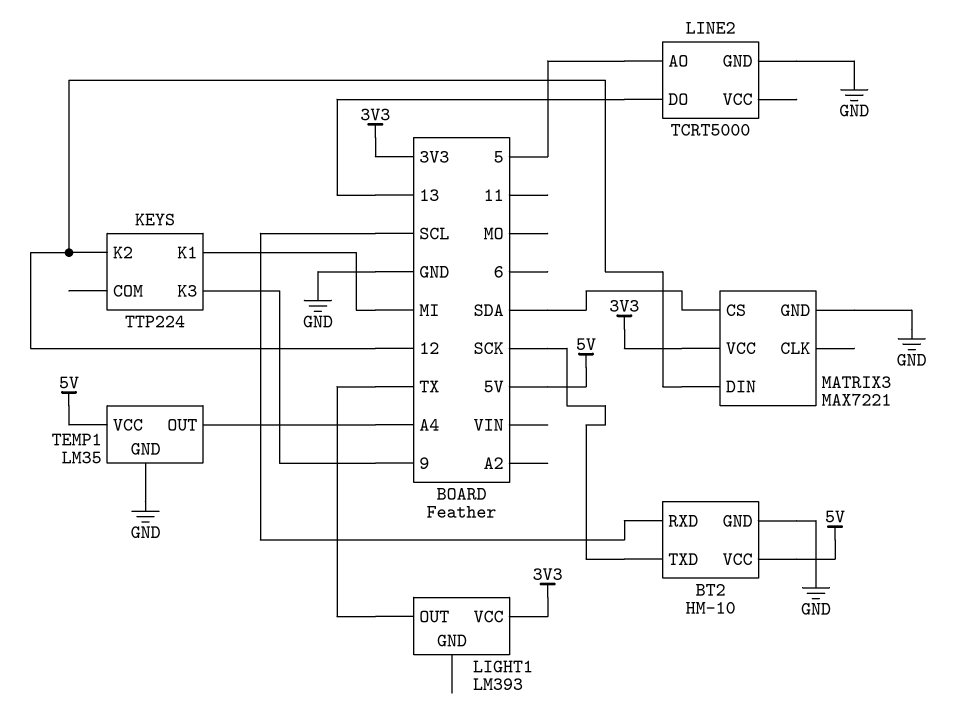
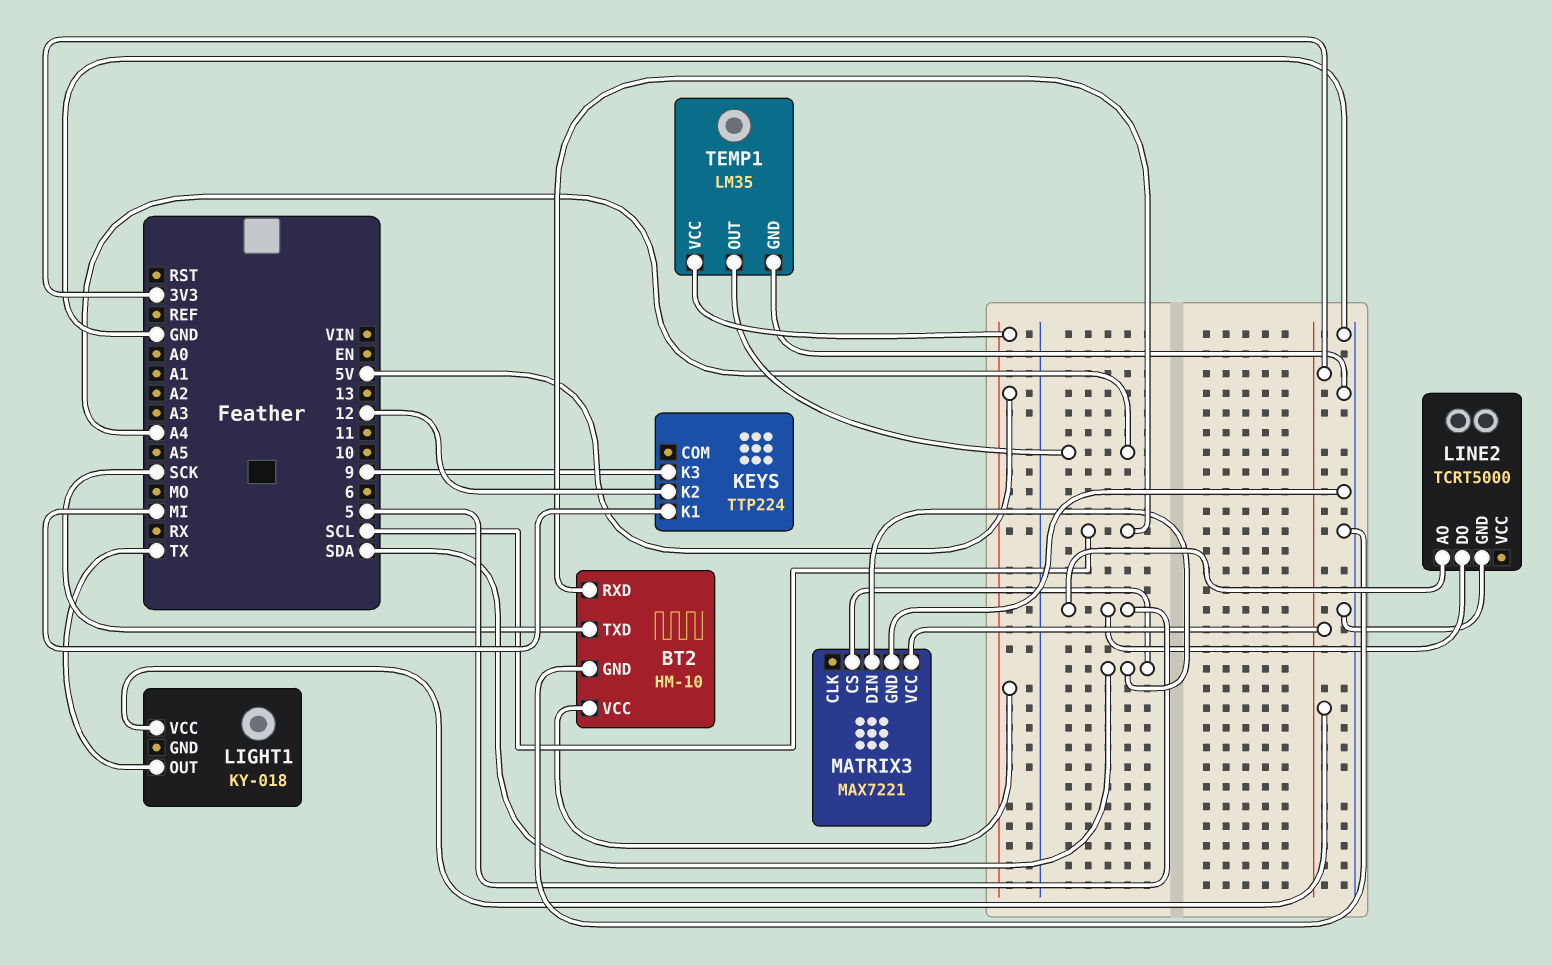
LIGHT1: LM393 -> KY-018
LINE2 pin DO: 13 -> 5
MATRIX3 pin DIN: 12 -> SDA

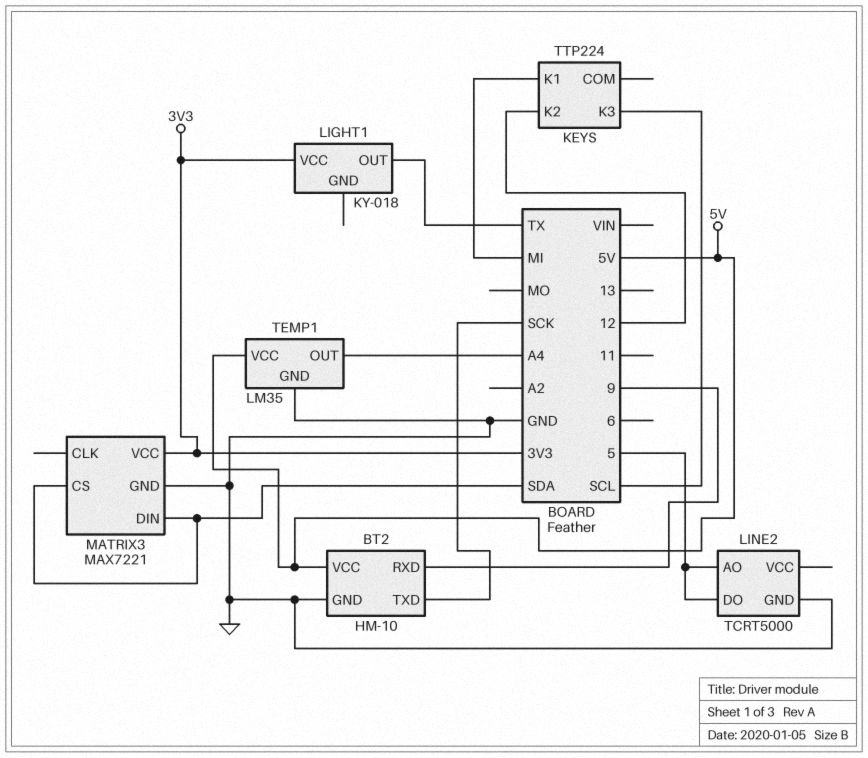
BT2 pin RXD: SCL -> 9
KEYS pin K3: 9 -> SCL

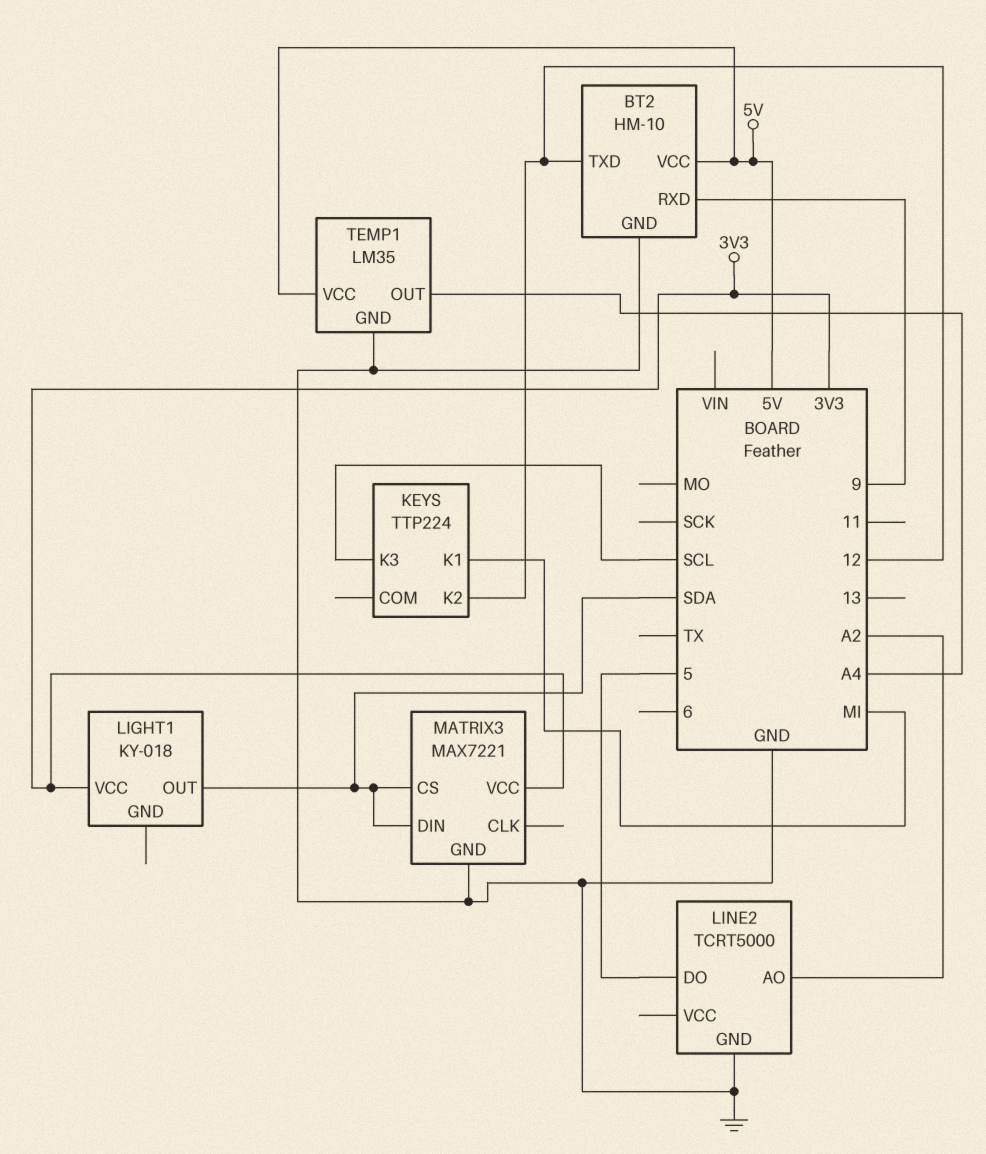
BT2 pin TXD: SCK -> 12
LIGHT1 pin OUT: TX -> SDA
LINE2 pin AO: 5 -> A2

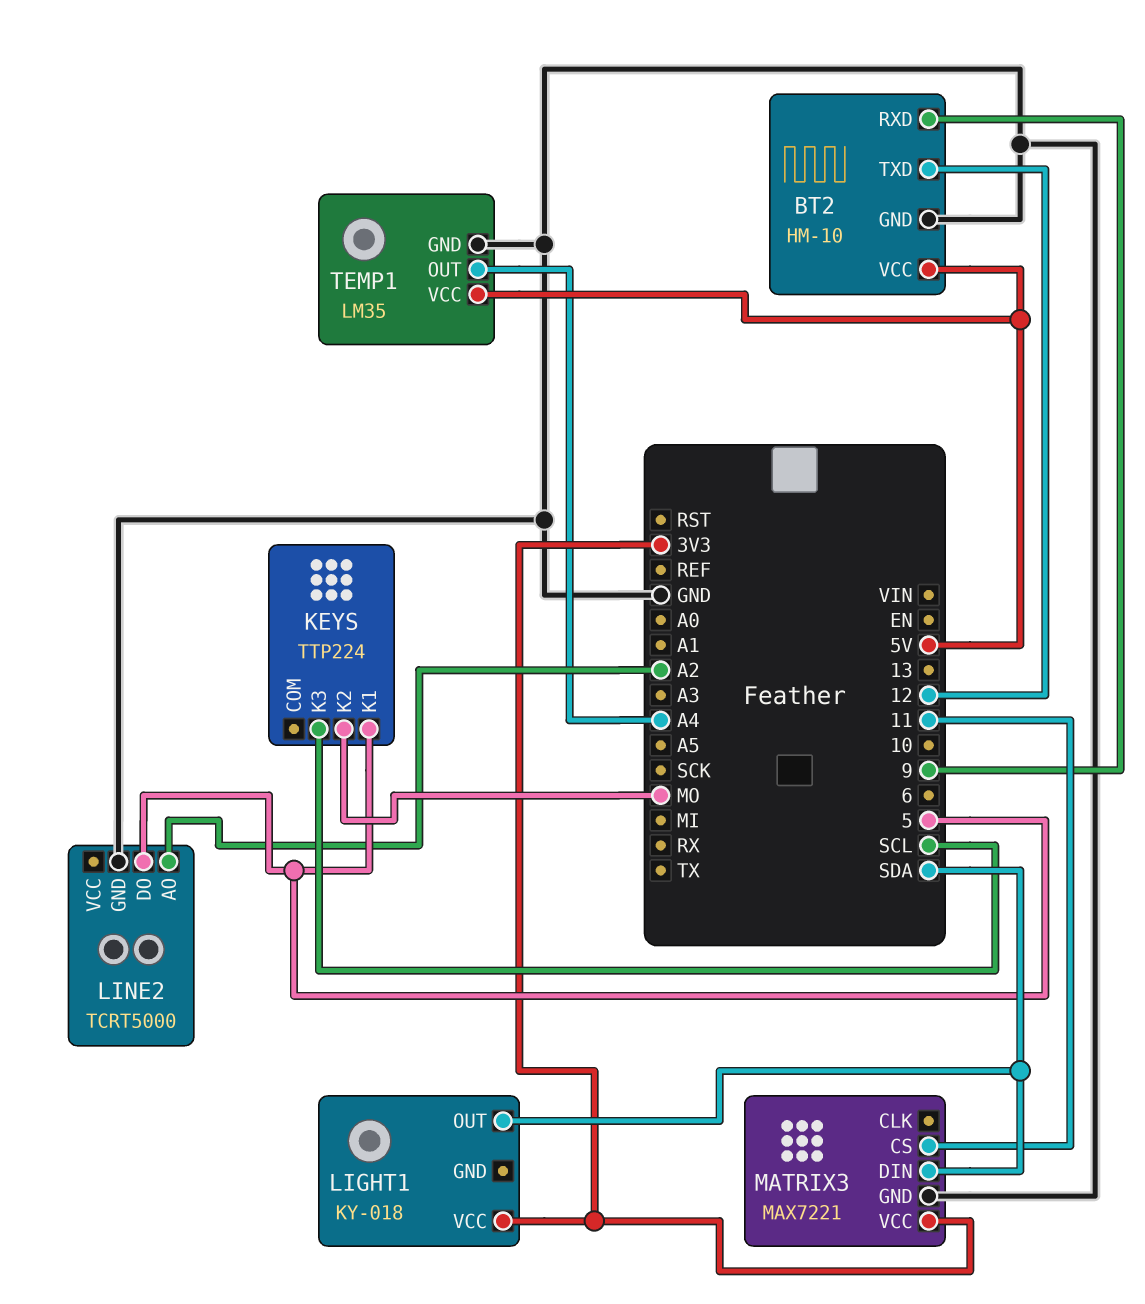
KEYS pin K1: MI -> 5
KEYS pin K2: 12 -> MO
MATRIX3 pin CS: SDA -> 11

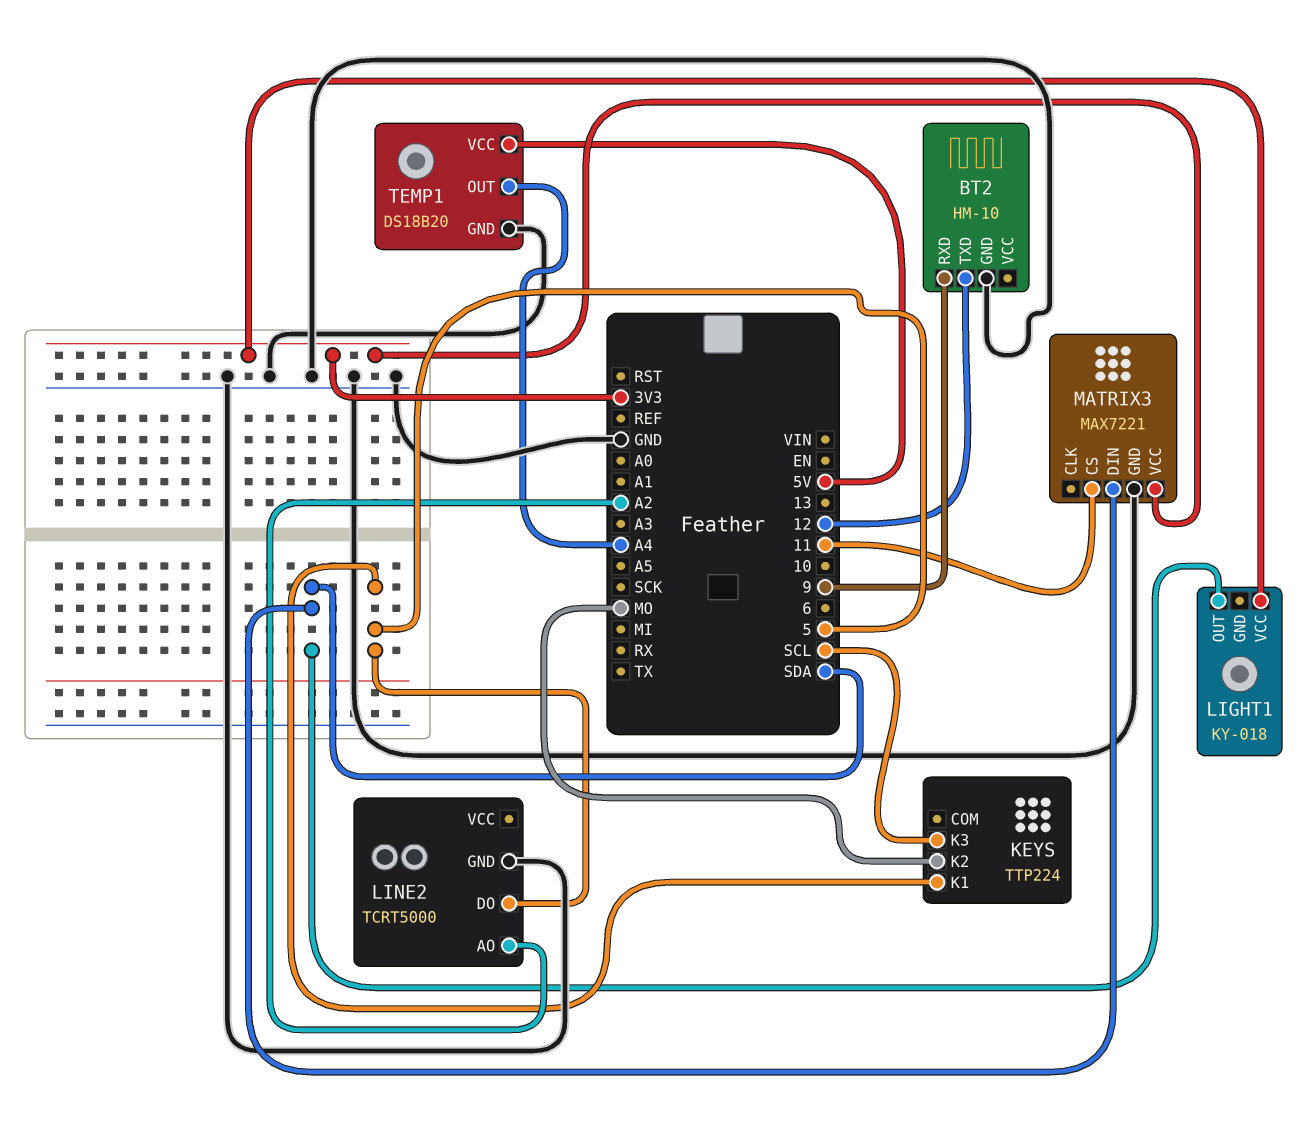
BT2 pin VCC: 5V -> none
TEMP1: LM35 -> DS18B20

